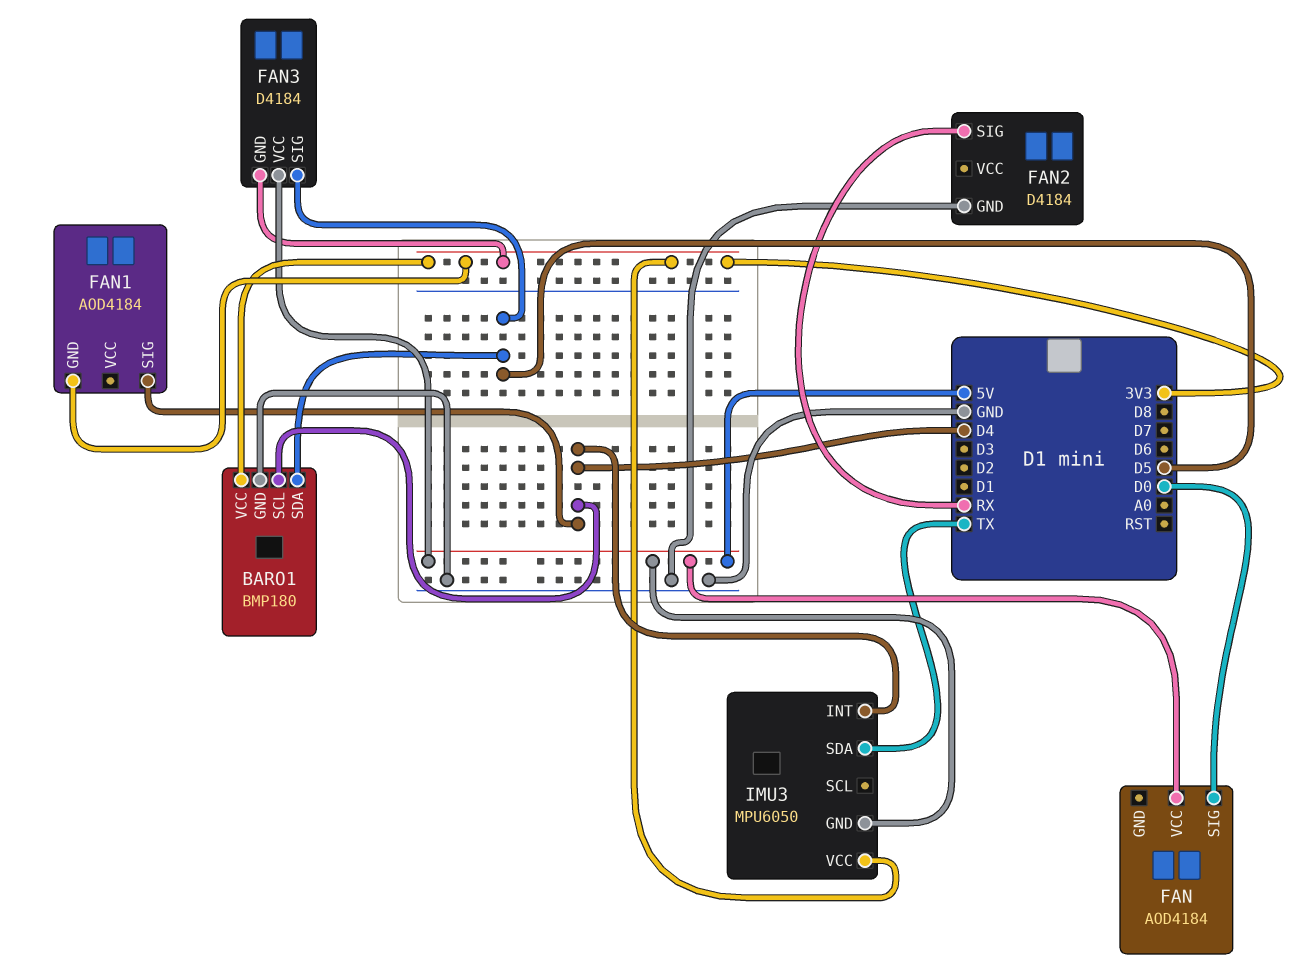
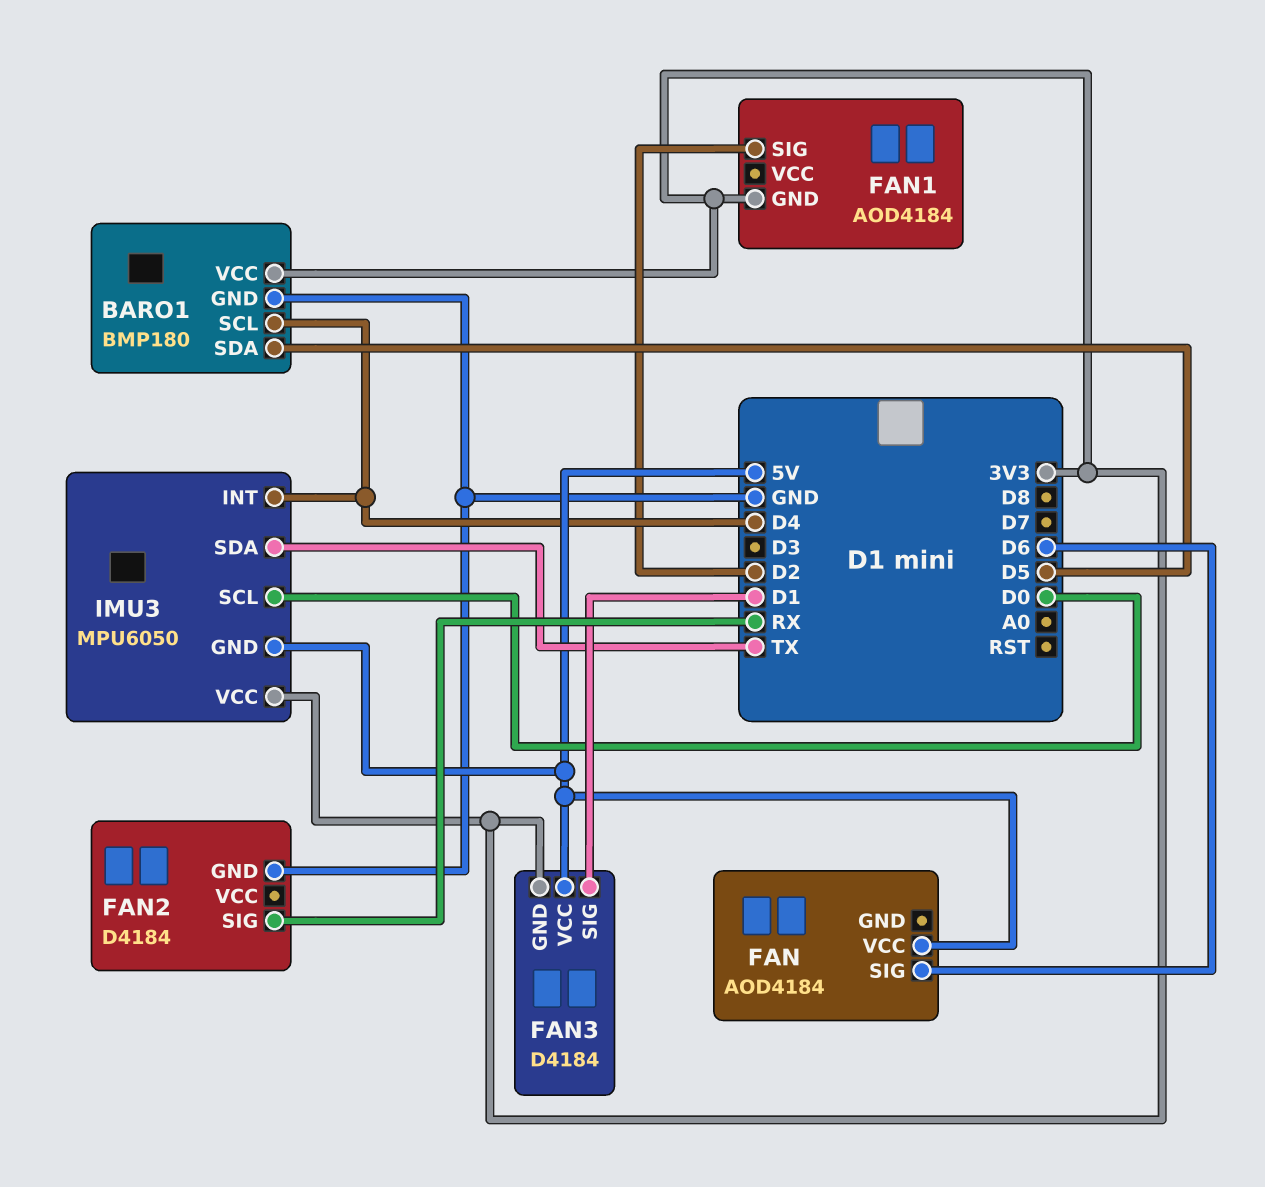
FAN pin SIG: D0 -> D6
FAN1 pin SIG: D4 -> D2
FAN3 pin SIG: D5 -> D1
IMU3 pin SCL: none -> D0

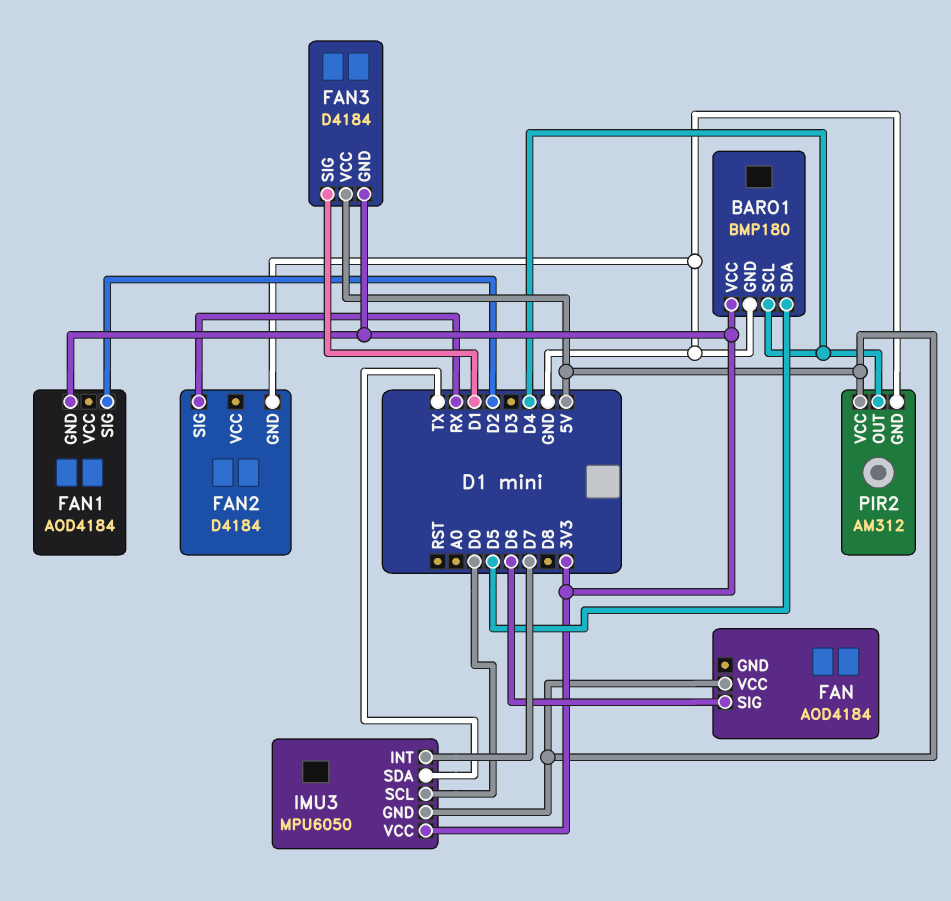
IMU3 pin INT: D4 -> D7
PIR2: none -> AM312
PIR2 pin GND: none -> GND
PIR2 pin OUT: none -> D4
PIR2 pin VCC: none -> 5V

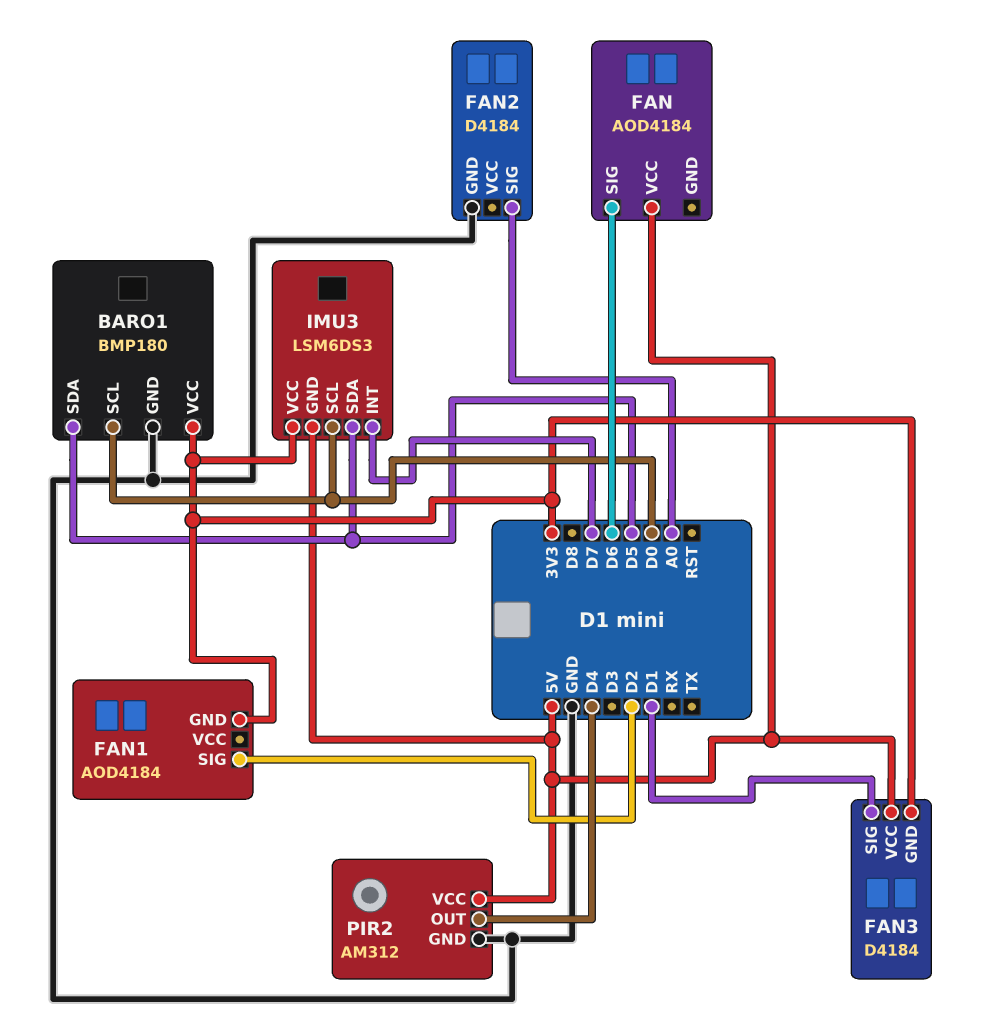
BARO1 pin SCL: D4 -> D0
FAN2 pin SIG: RX -> A0
IMU3: MPU6050 -> LSM6DS3
IMU3 pin SDA: TX -> D5

